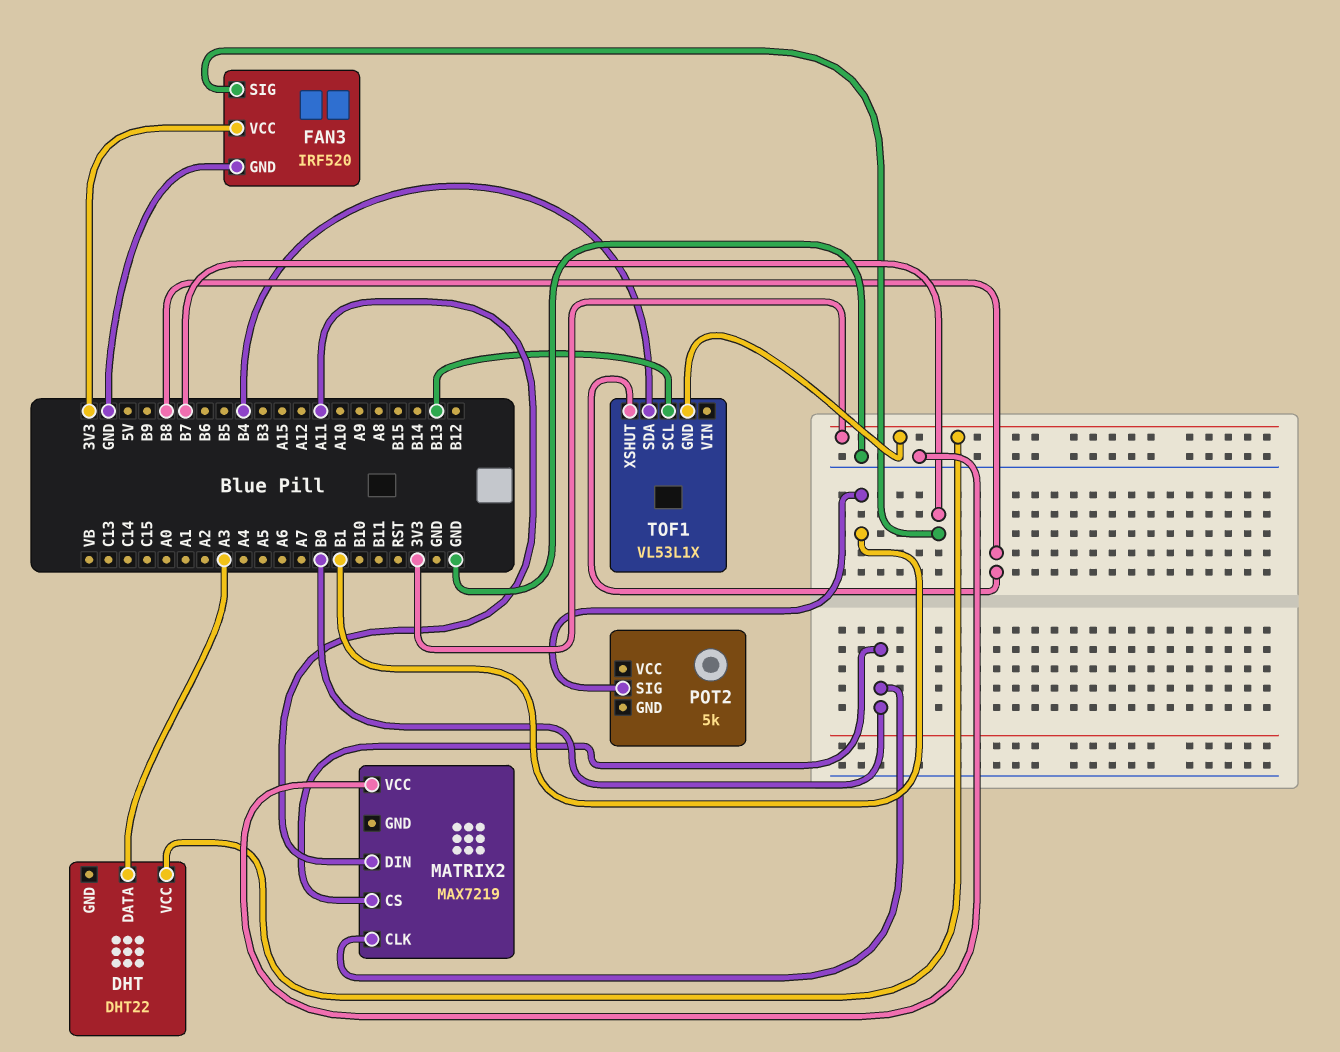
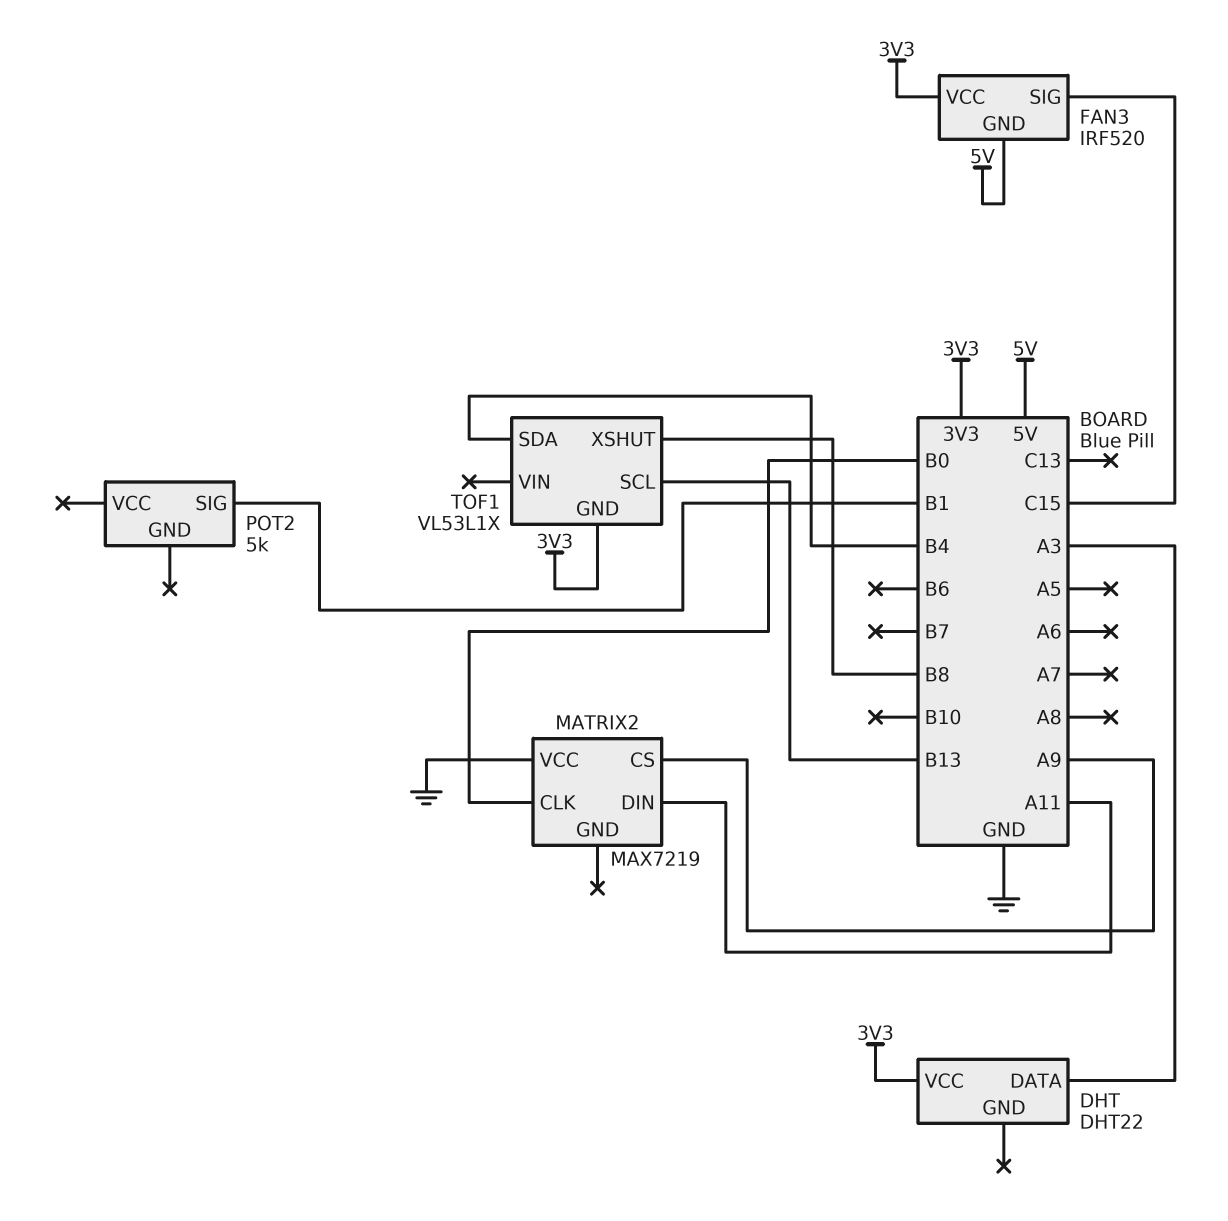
FAN3 pin GND: GND -> 5V
FAN3 pin SIG: B7 -> C15
MATRIX2 pin CS: B0 -> A9

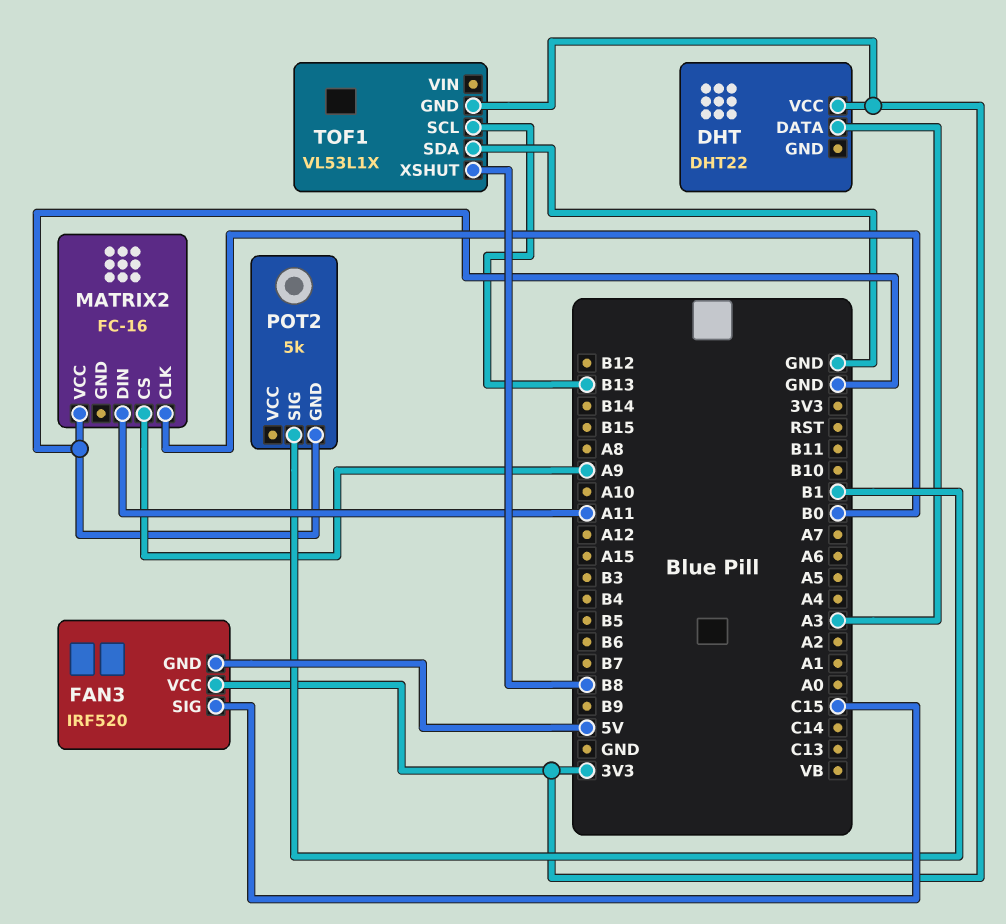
MATRIX2: MAX7219 -> FC-16
POT2 pin GND: none -> GND
TOF1 pin SDA: B4 -> GND

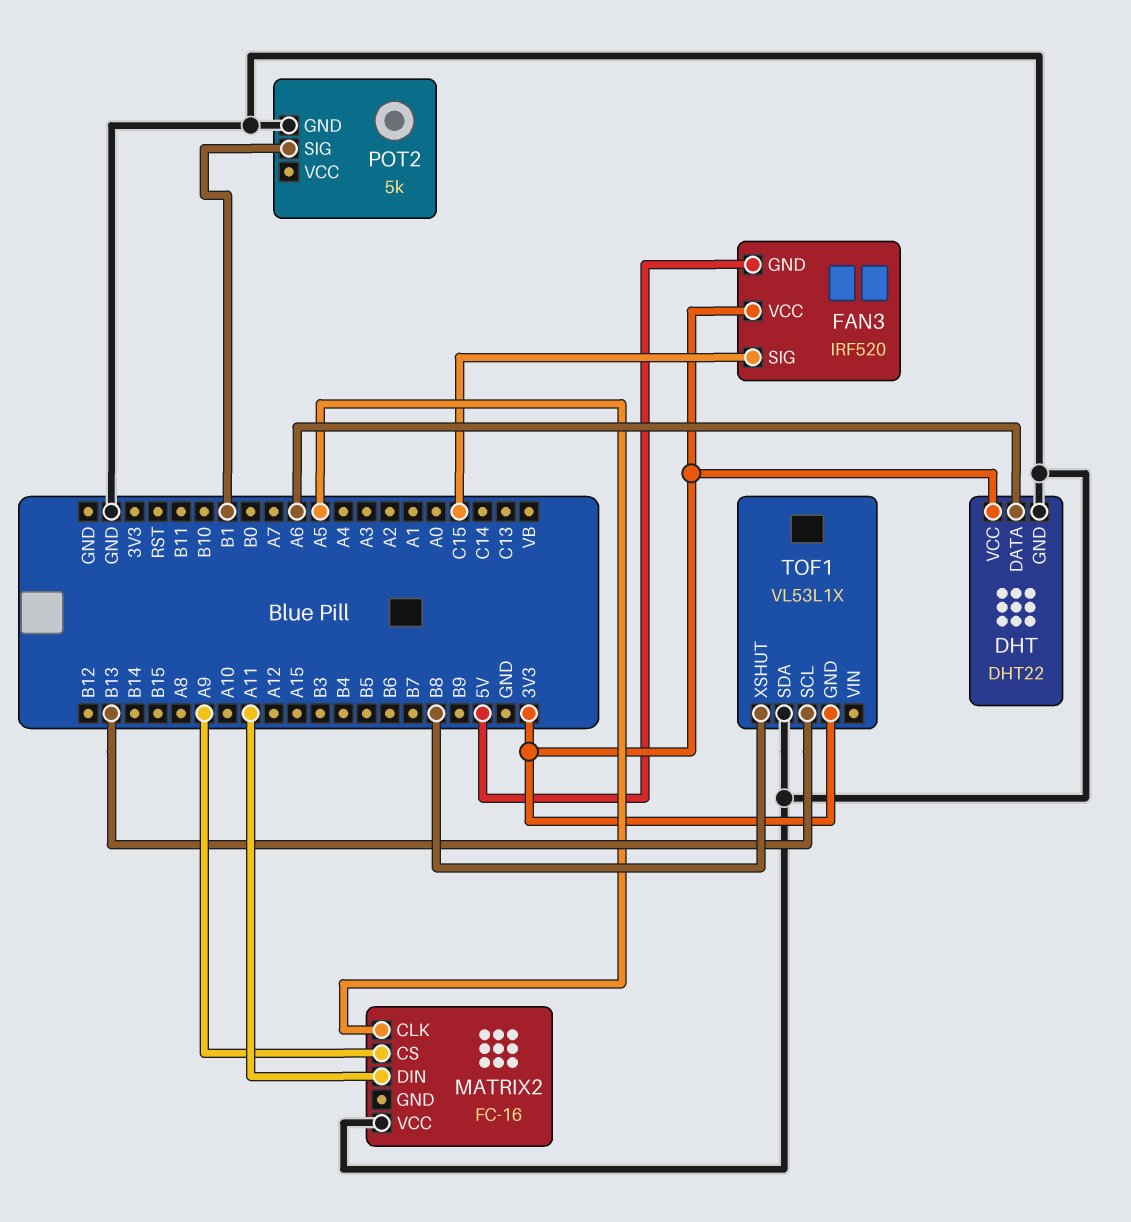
DHT pin DATA: A3 -> A6
DHT pin GND: none -> GND
MATRIX2 pin CLK: B0 -> A5

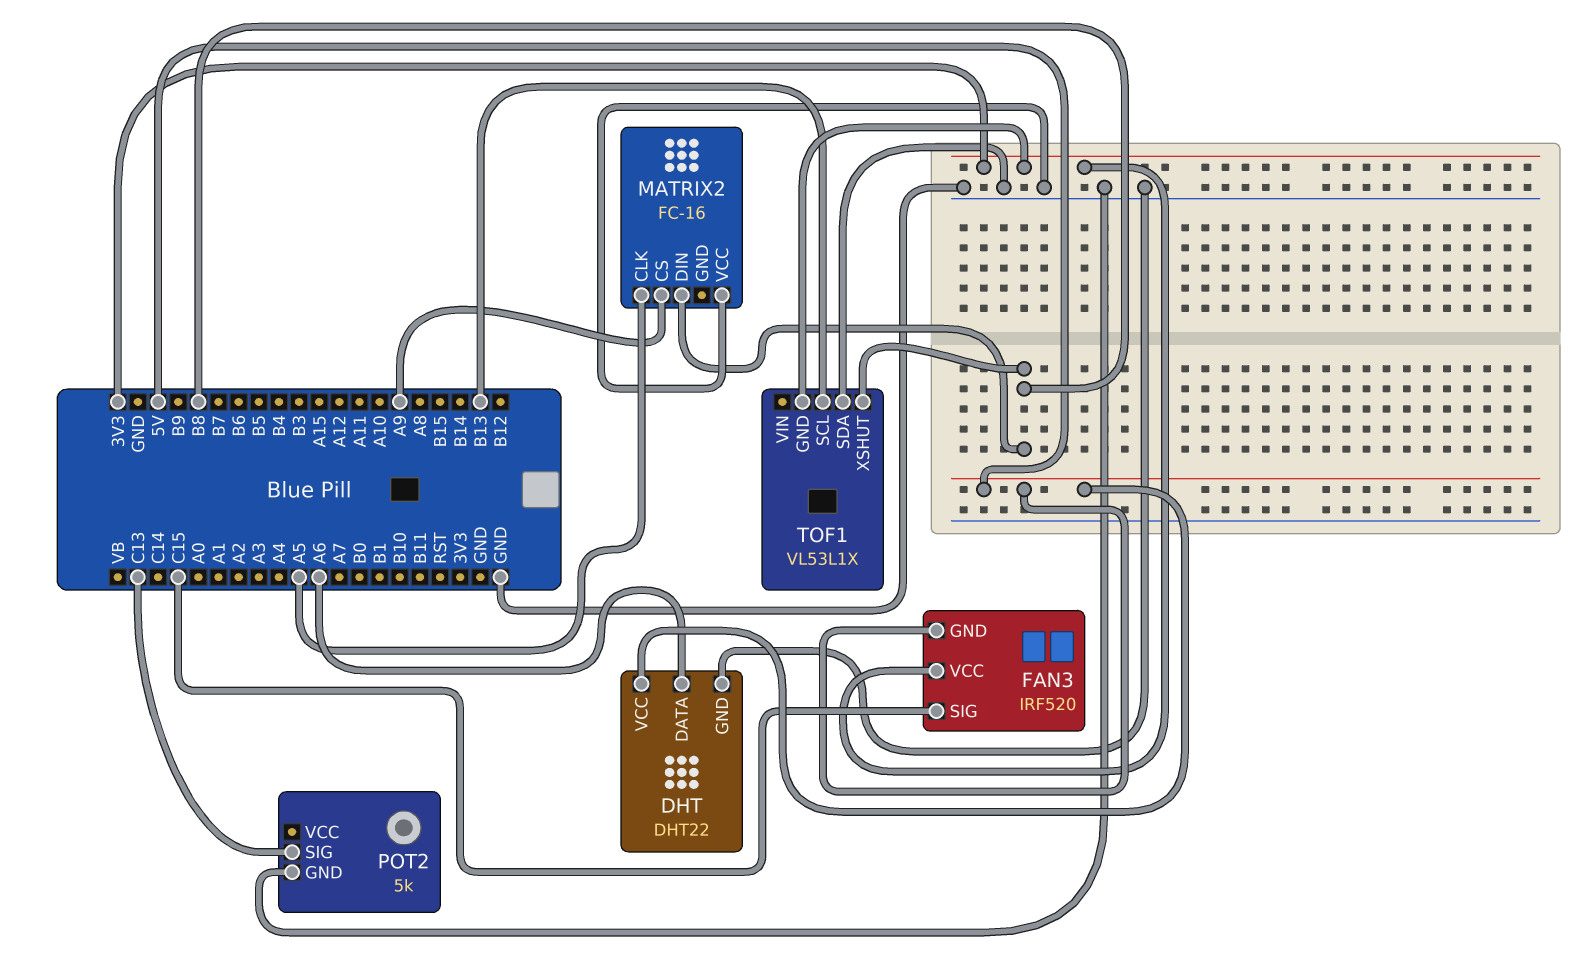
DHT pin VCC: 3V3 -> 5V
MATRIX2 pin DIN: A11 -> B8
POT2 pin SIG: B1 -> C13

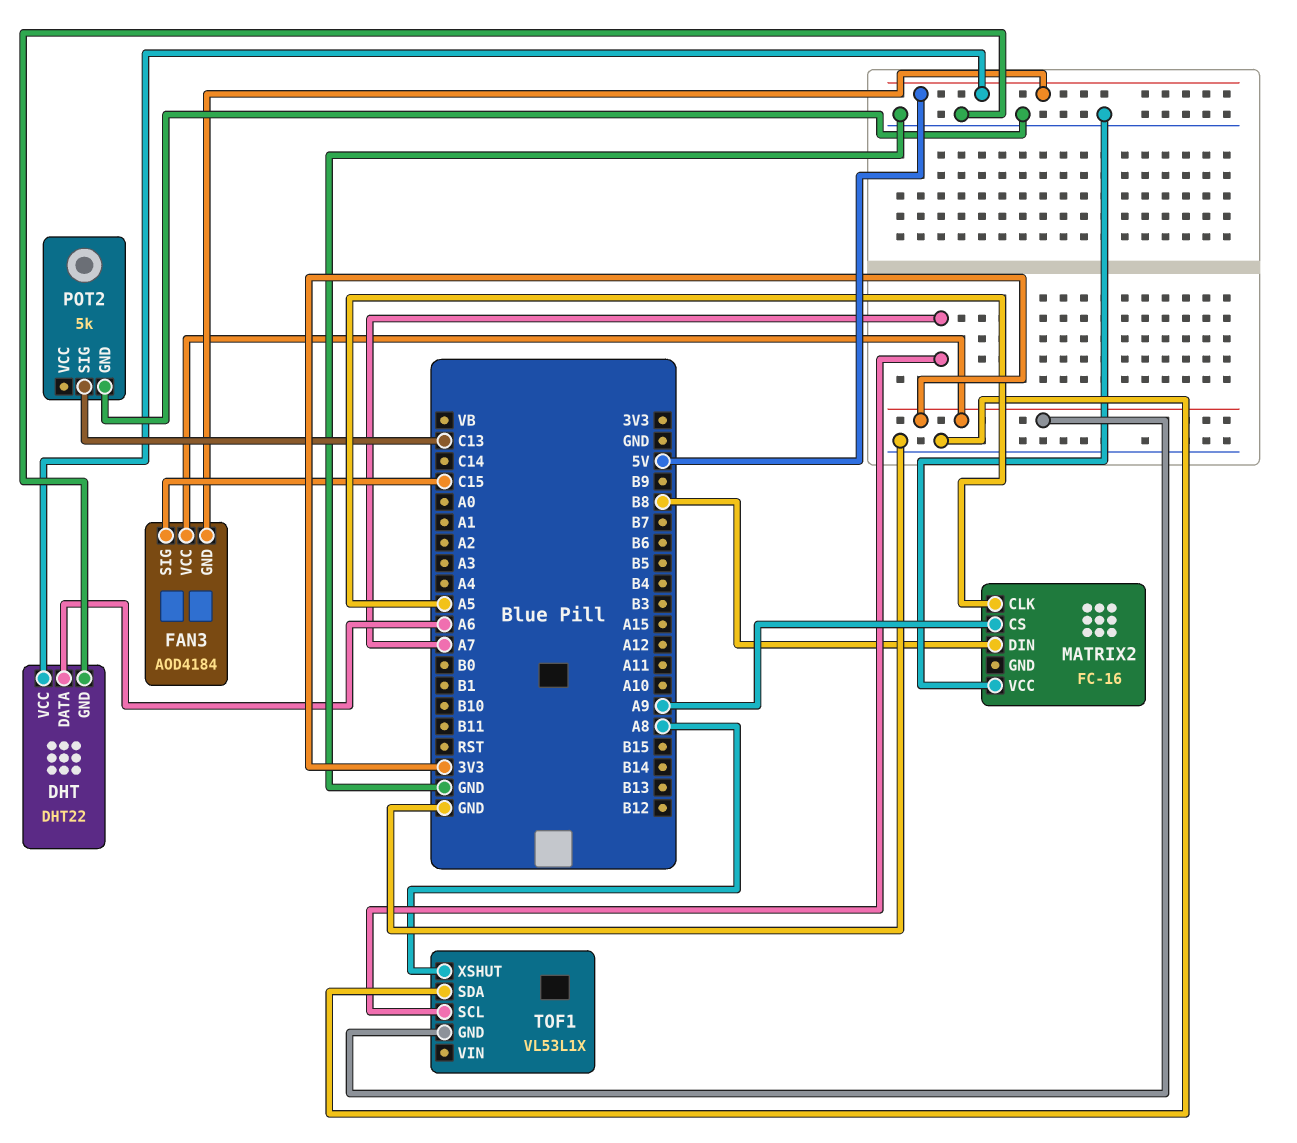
FAN3: IRF520 -> AOD4184
TOF1 pin SCL: B13 -> A7
TOF1 pin XSHUT: B8 -> A8

